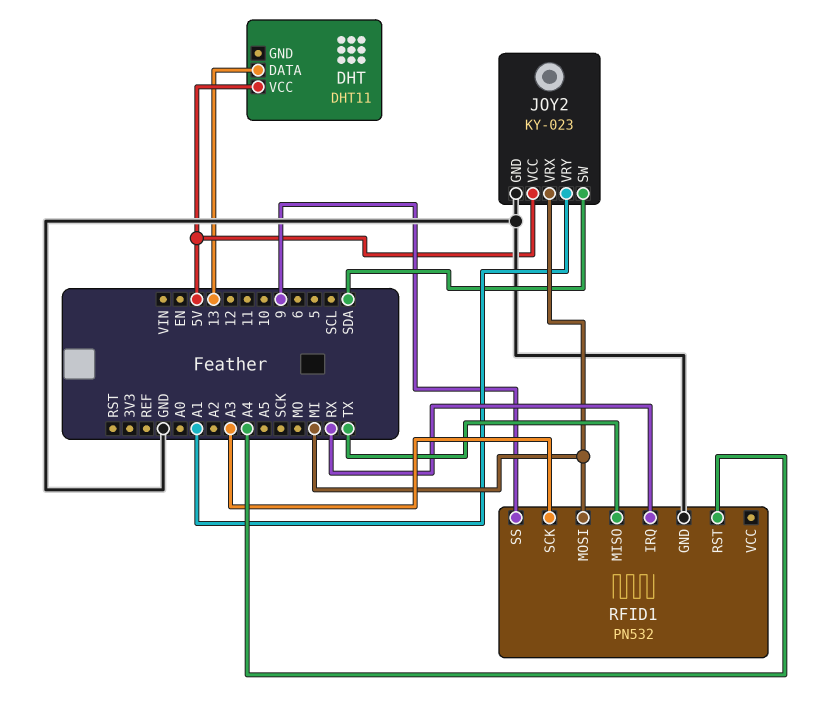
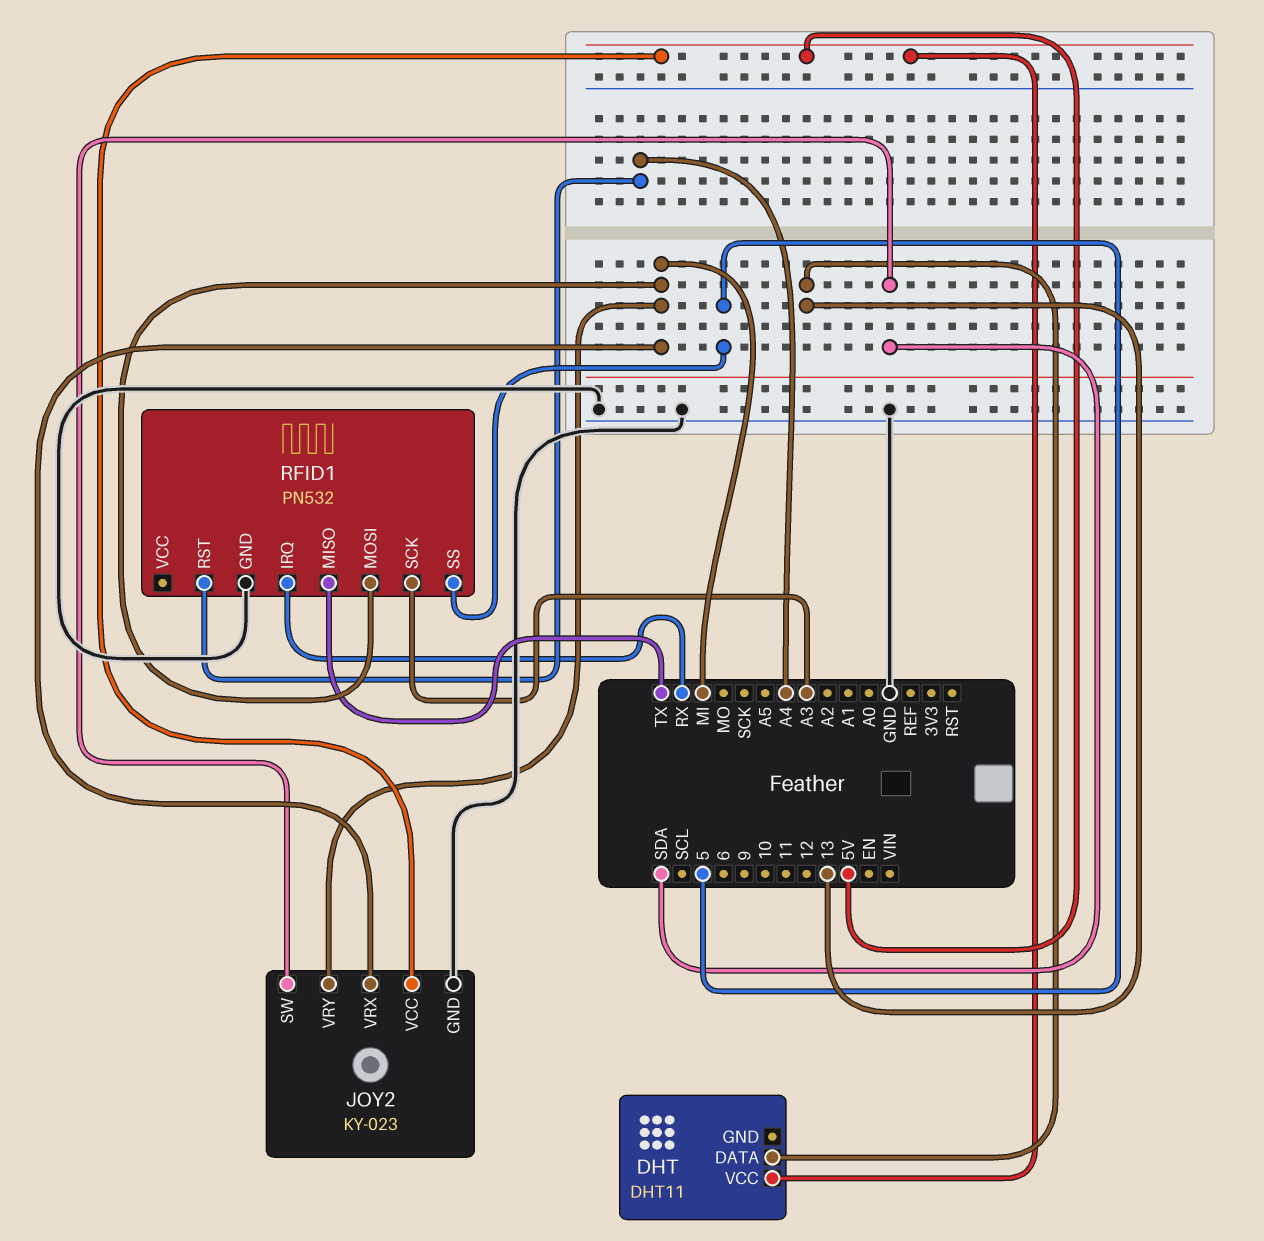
JOY2 pin VRY: A1 -> MI
RFID1 pin SS: 9 -> 5

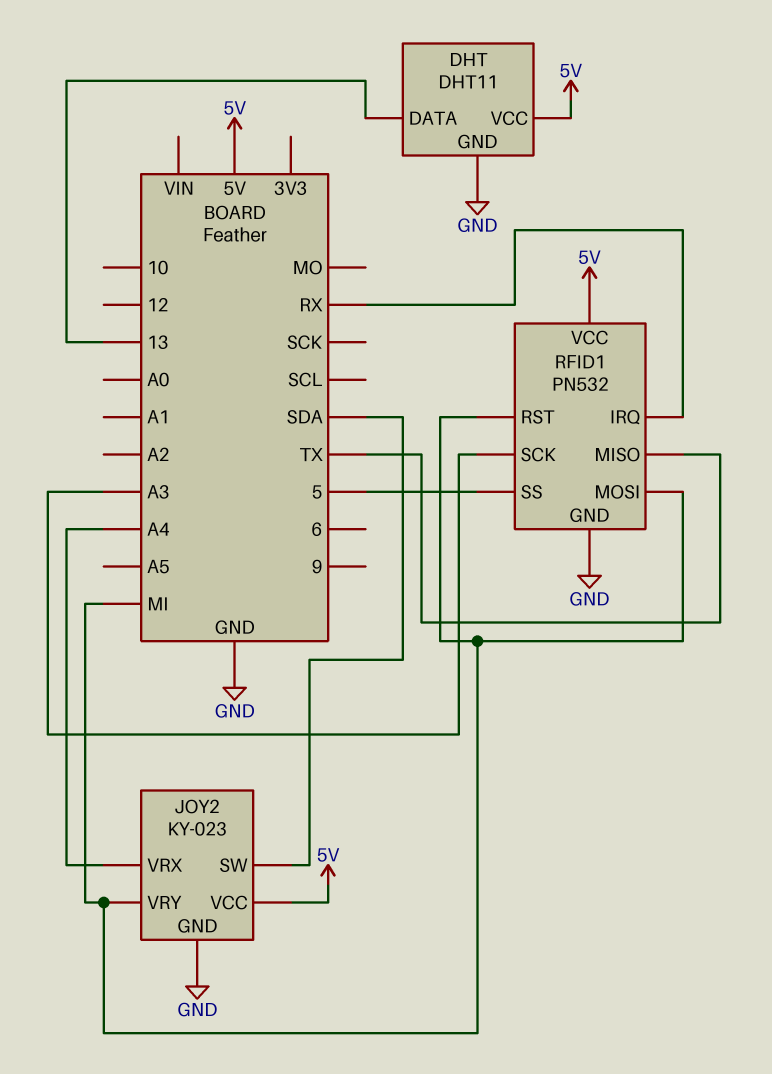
DHT pin GND: none -> GND
JOY2 pin VRX: MI -> A4
RFID1 pin RST: A4 -> MI
RFID1 pin VCC: none -> 5V

